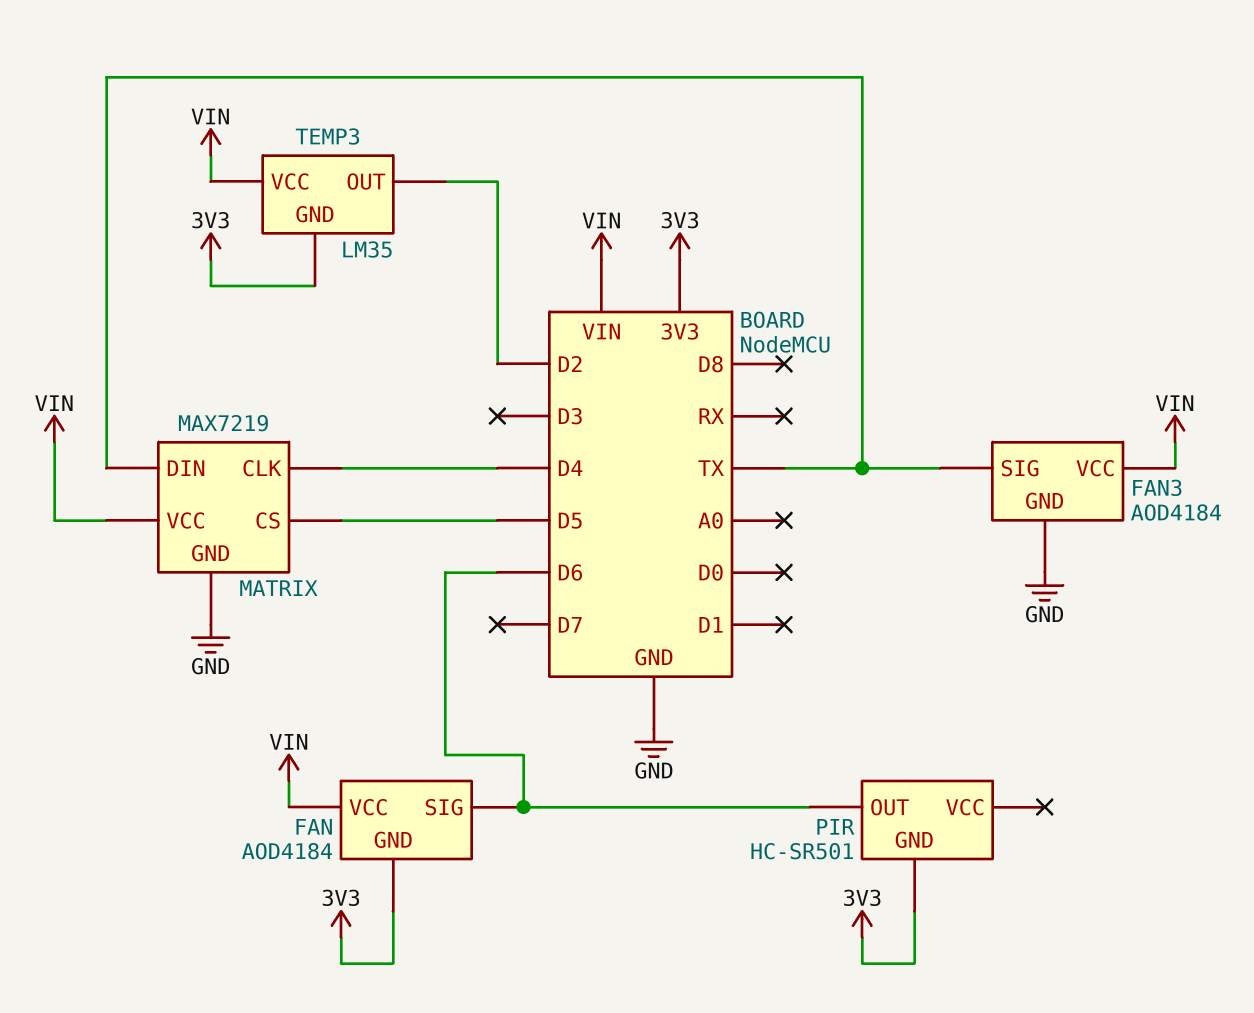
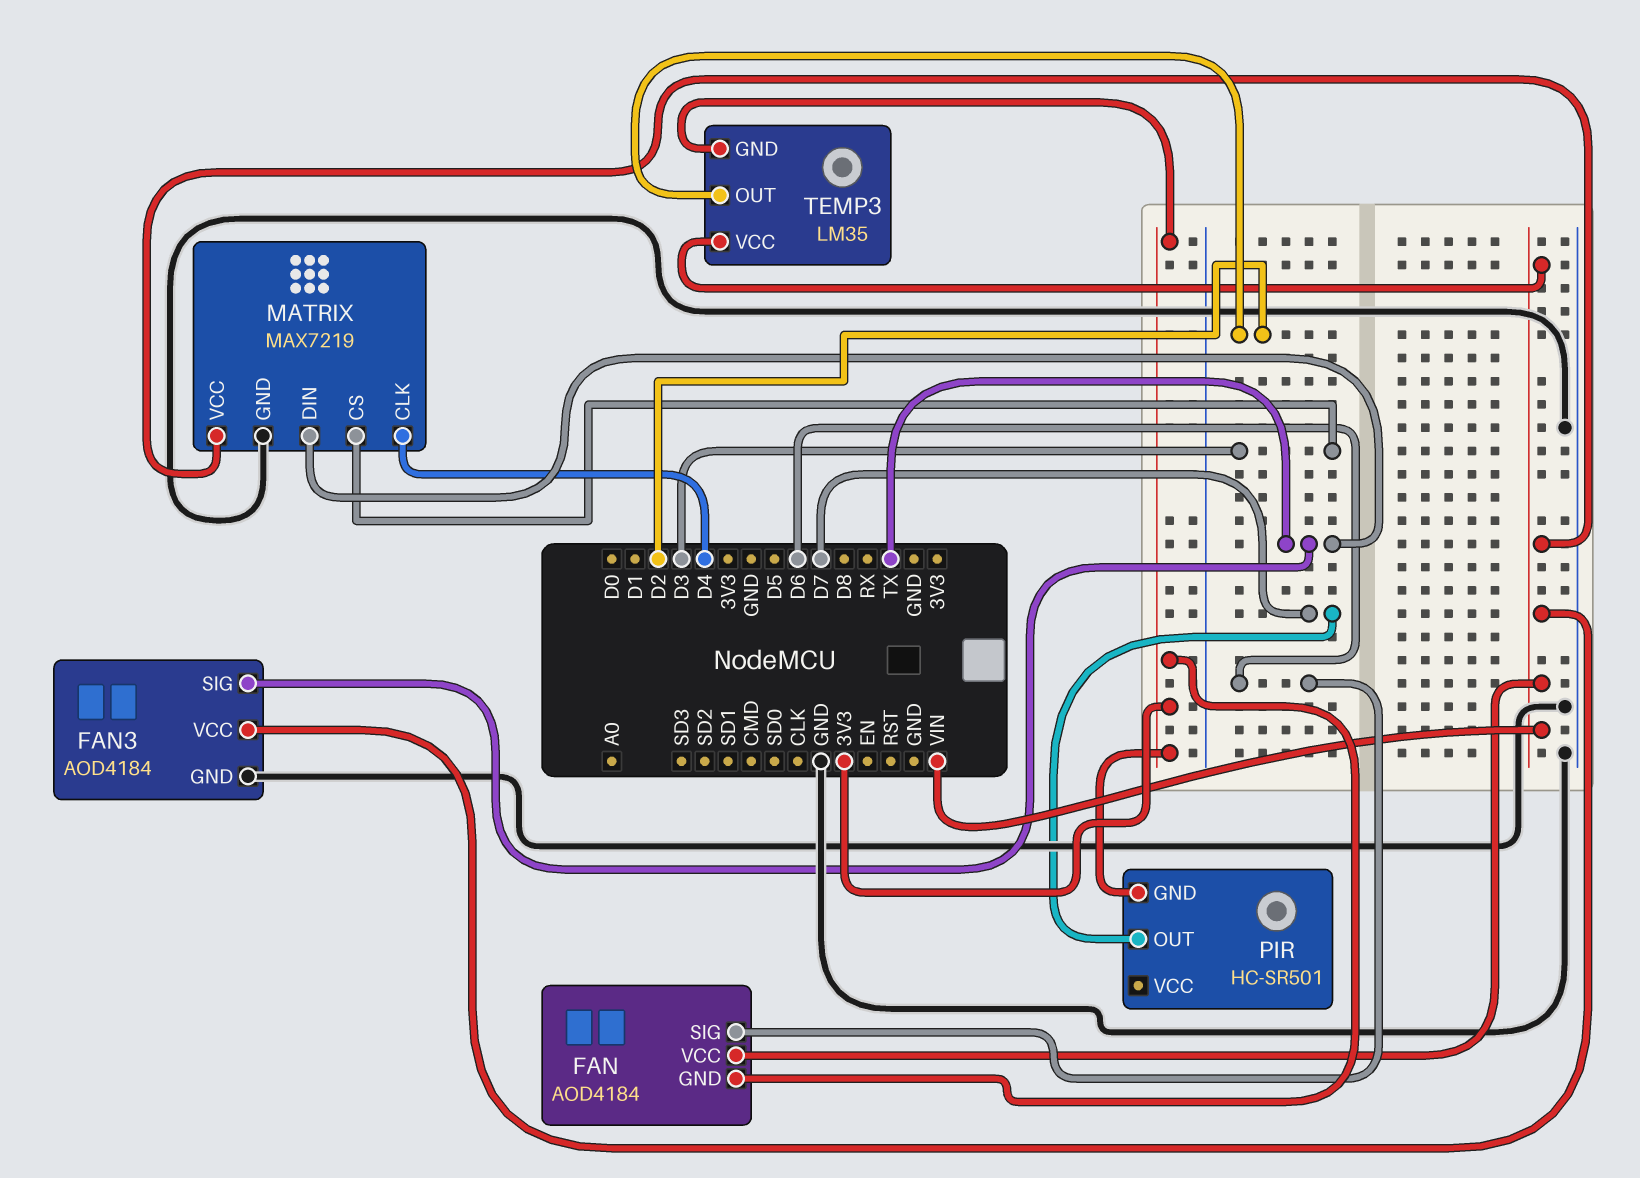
MATRIX pin CS: D5 -> D3
PIR pin OUT: D6 -> D7

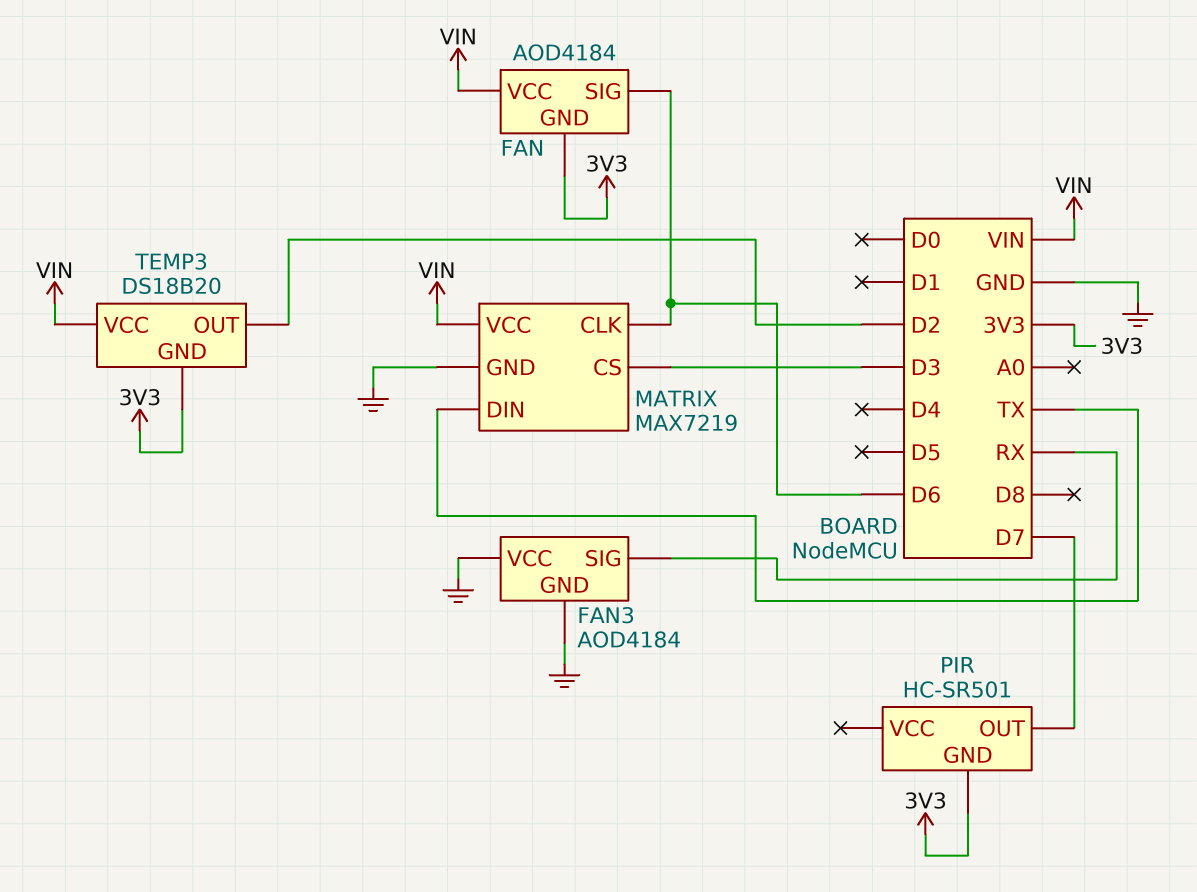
FAN3 pin SIG: TX -> RX
FAN3 pin VCC: VIN -> GND
MATRIX pin CLK: D4 -> D6
TEMP3: LM35 -> DS18B20

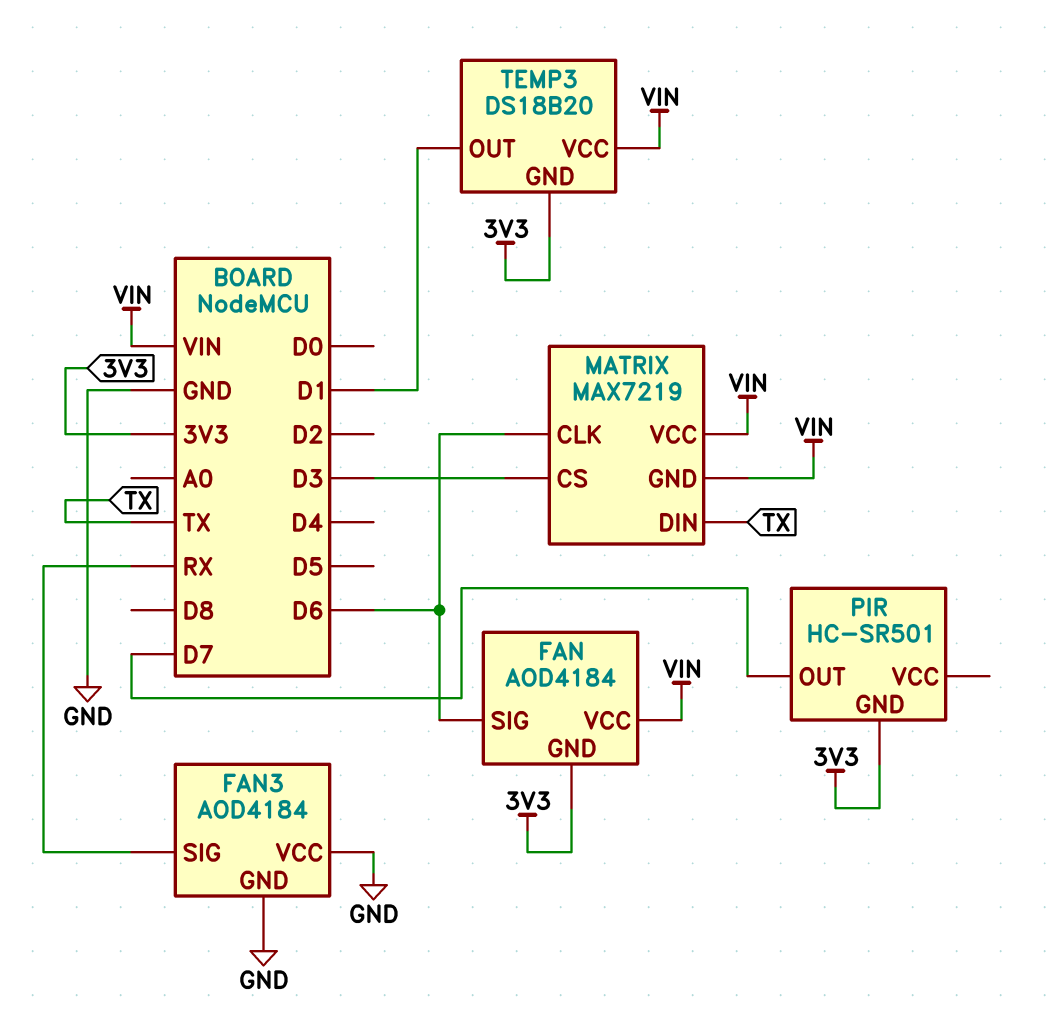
MATRIX pin GND: GND -> VIN
TEMP3 pin OUT: D2 -> D1

